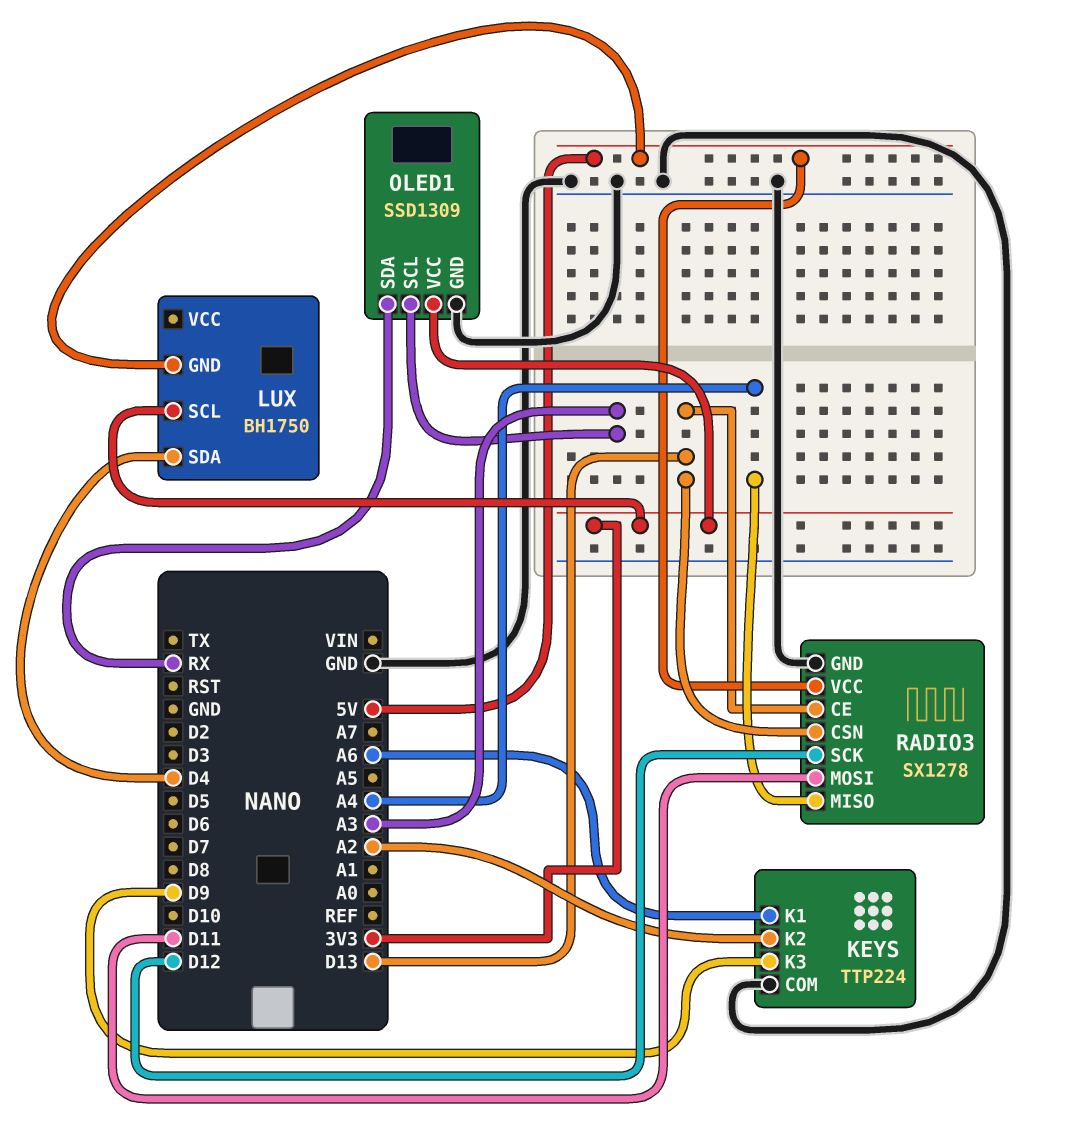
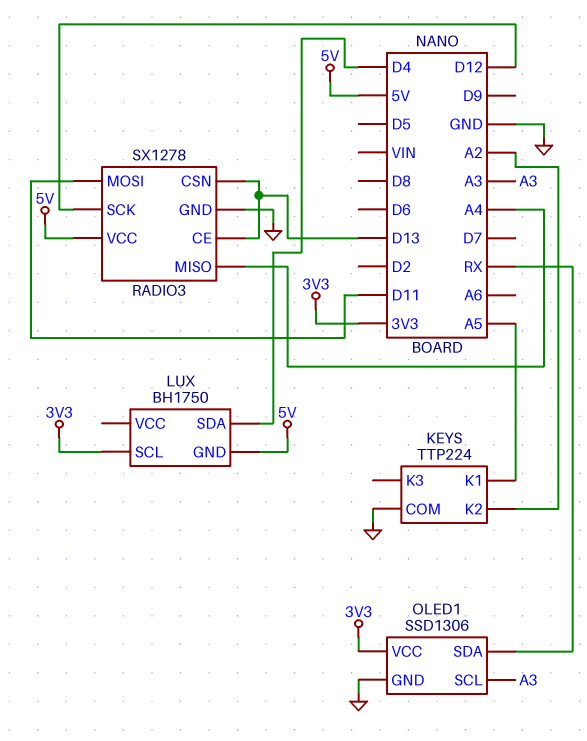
KEYS pin K1: A6 -> A5
KEYS pin K3: D9 -> none
OLED1: SSD1309 -> SSD1306

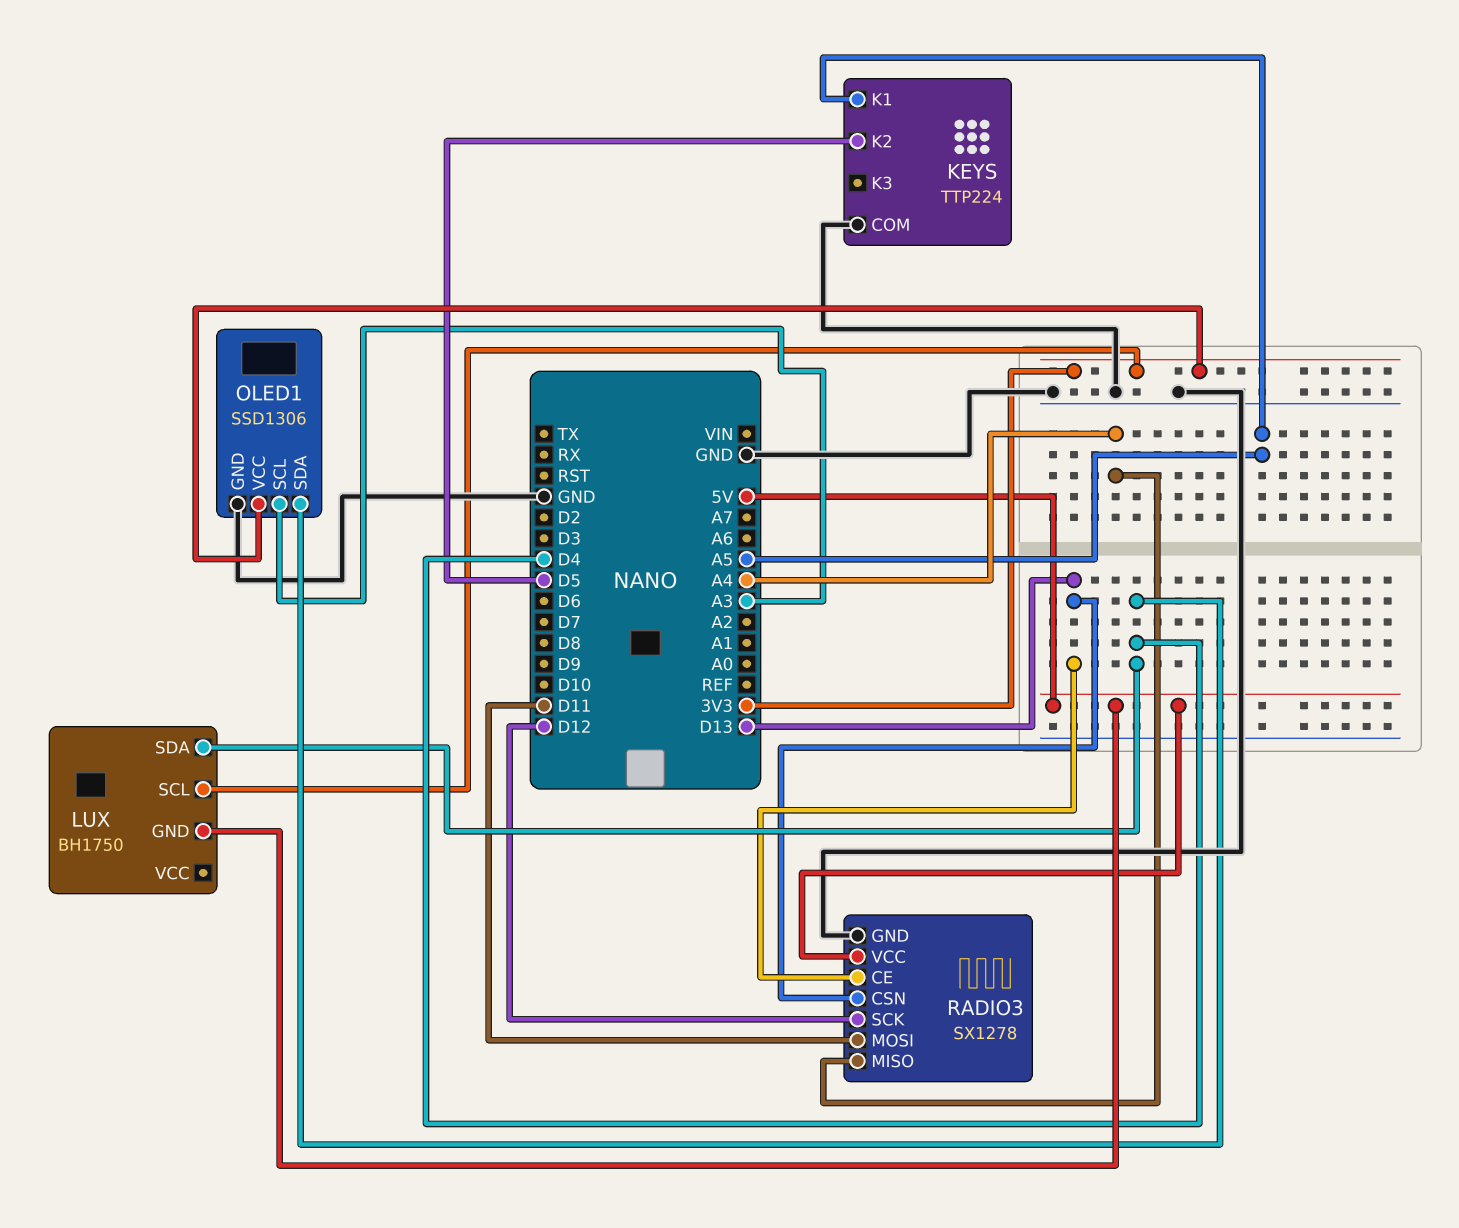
KEYS pin K2: A2 -> D5
OLED1 pin SDA: RX -> D4

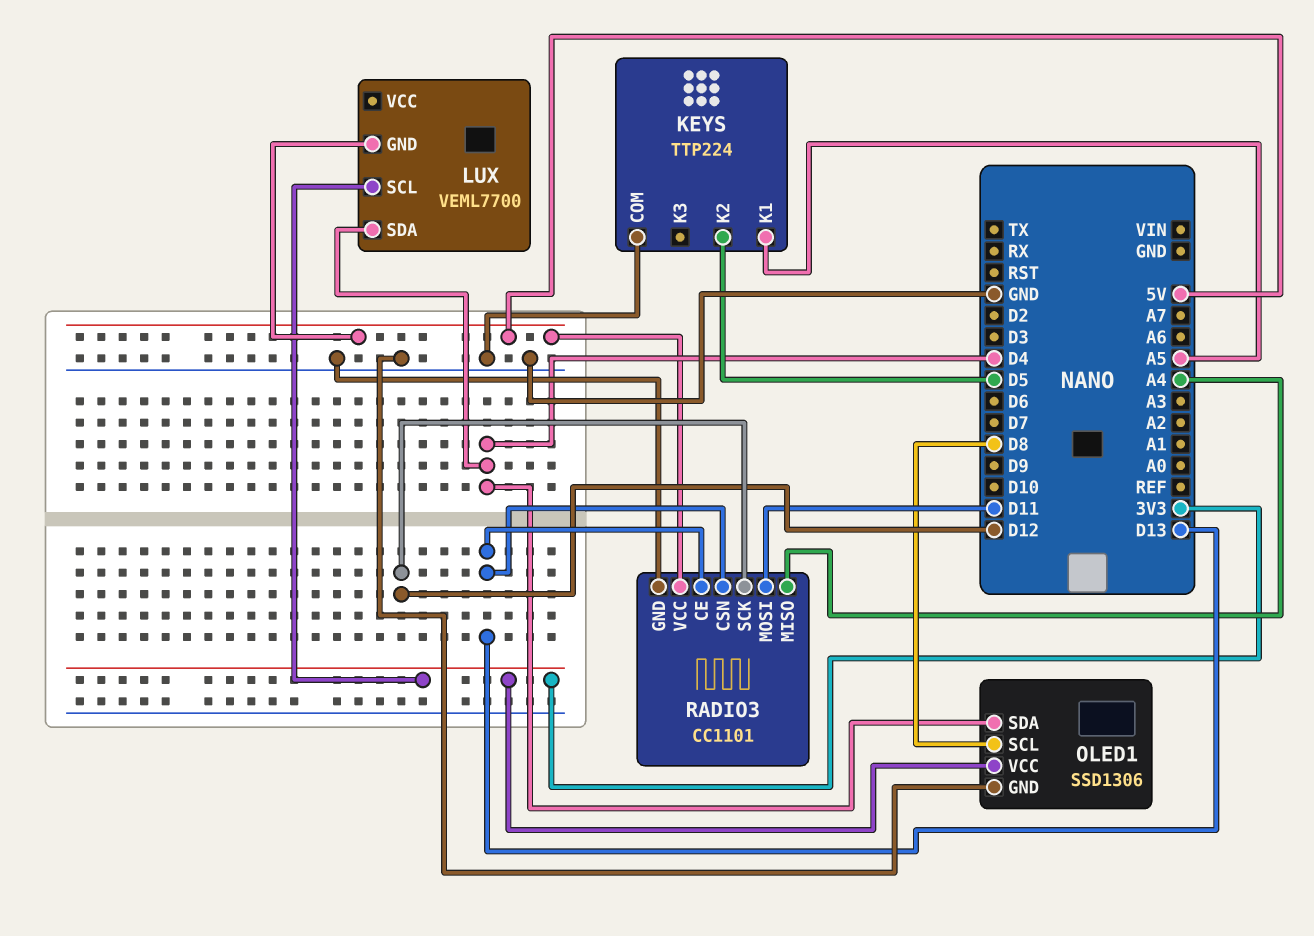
LUX: BH1750 -> VEML7700
OLED1 pin SCL: A3 -> D8
RADIO3: SX1278 -> CC1101

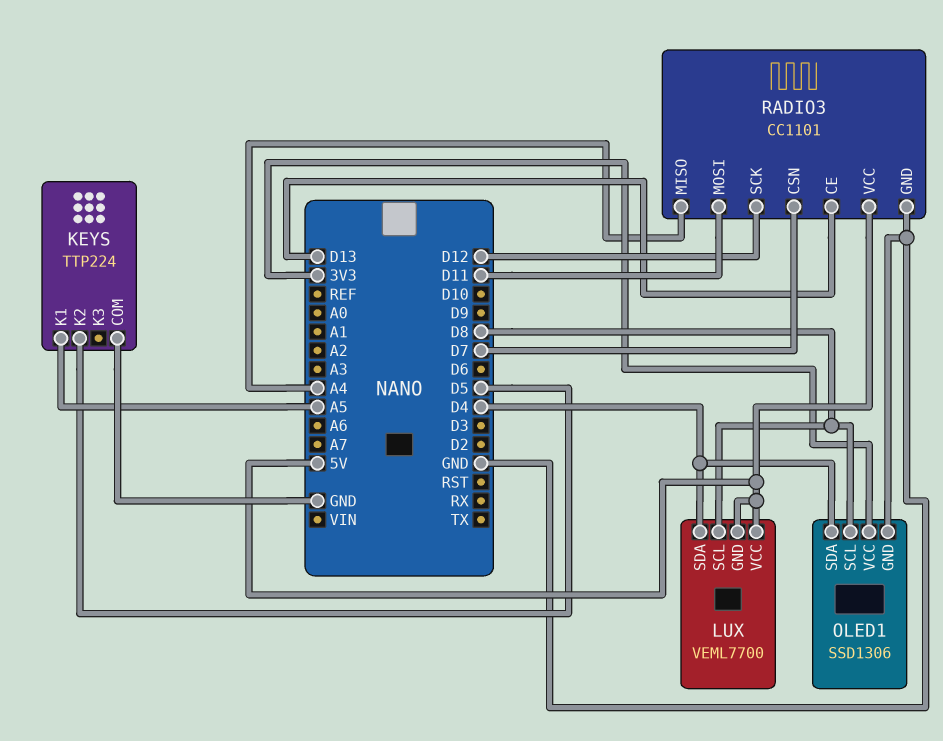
LUX pin SCL: 3V3 -> D8
LUX pin VCC: none -> 5V
RADIO3 pin CSN: D13 -> D7

